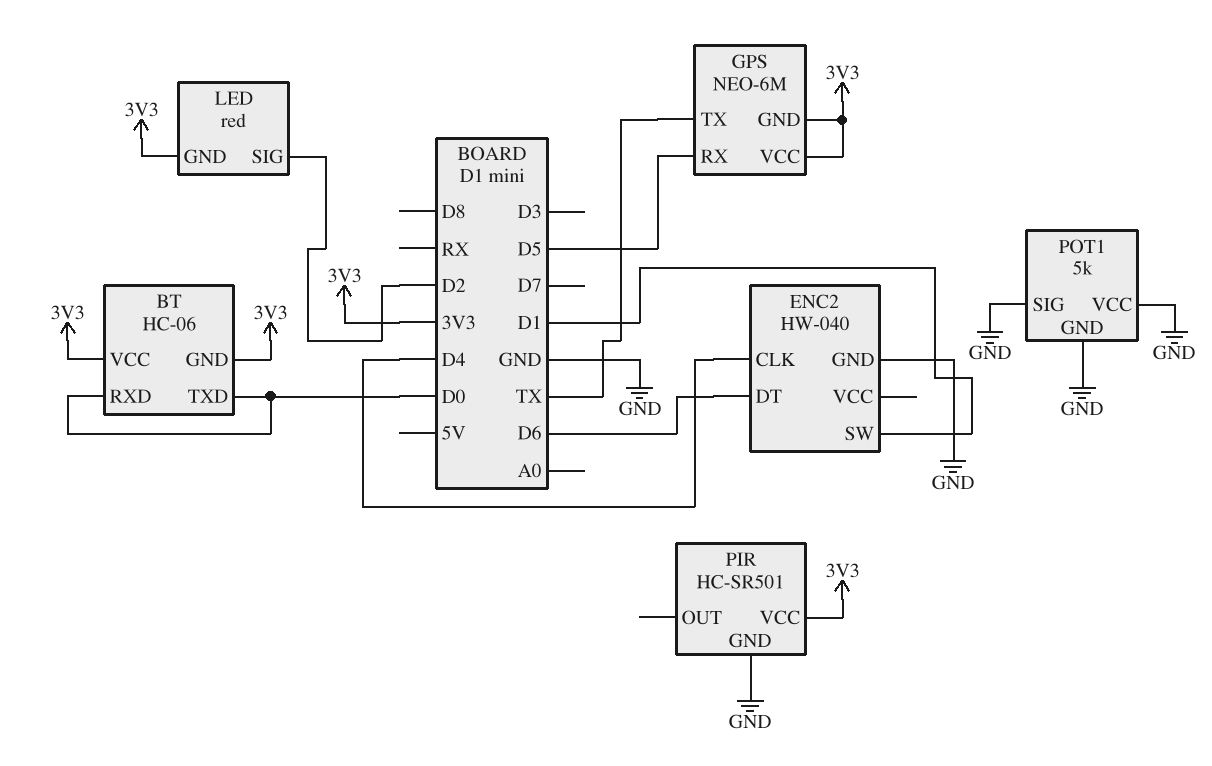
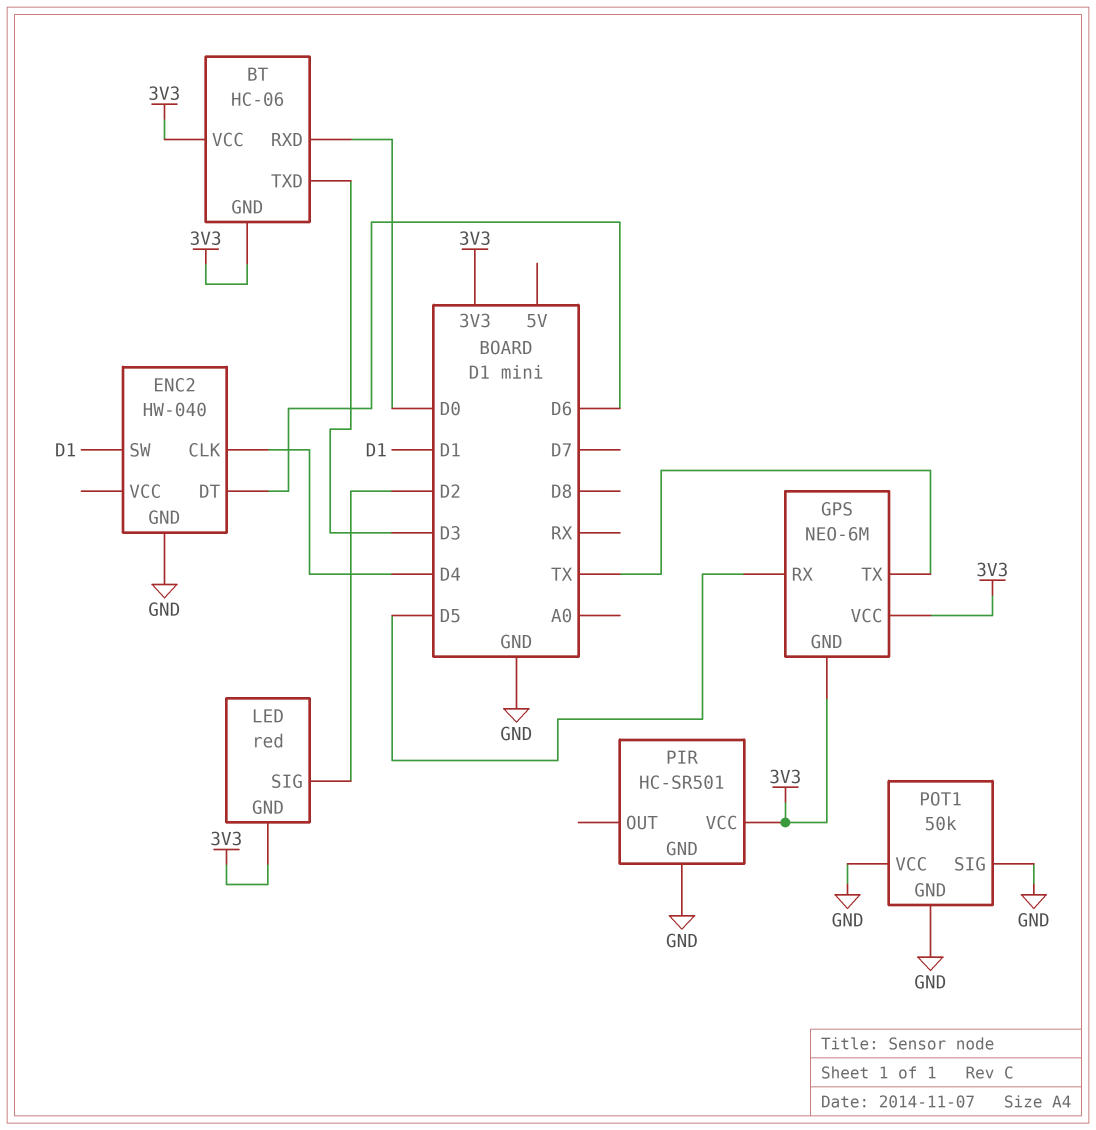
BT pin TXD: D0 -> D3
POT1: 5k -> 50k

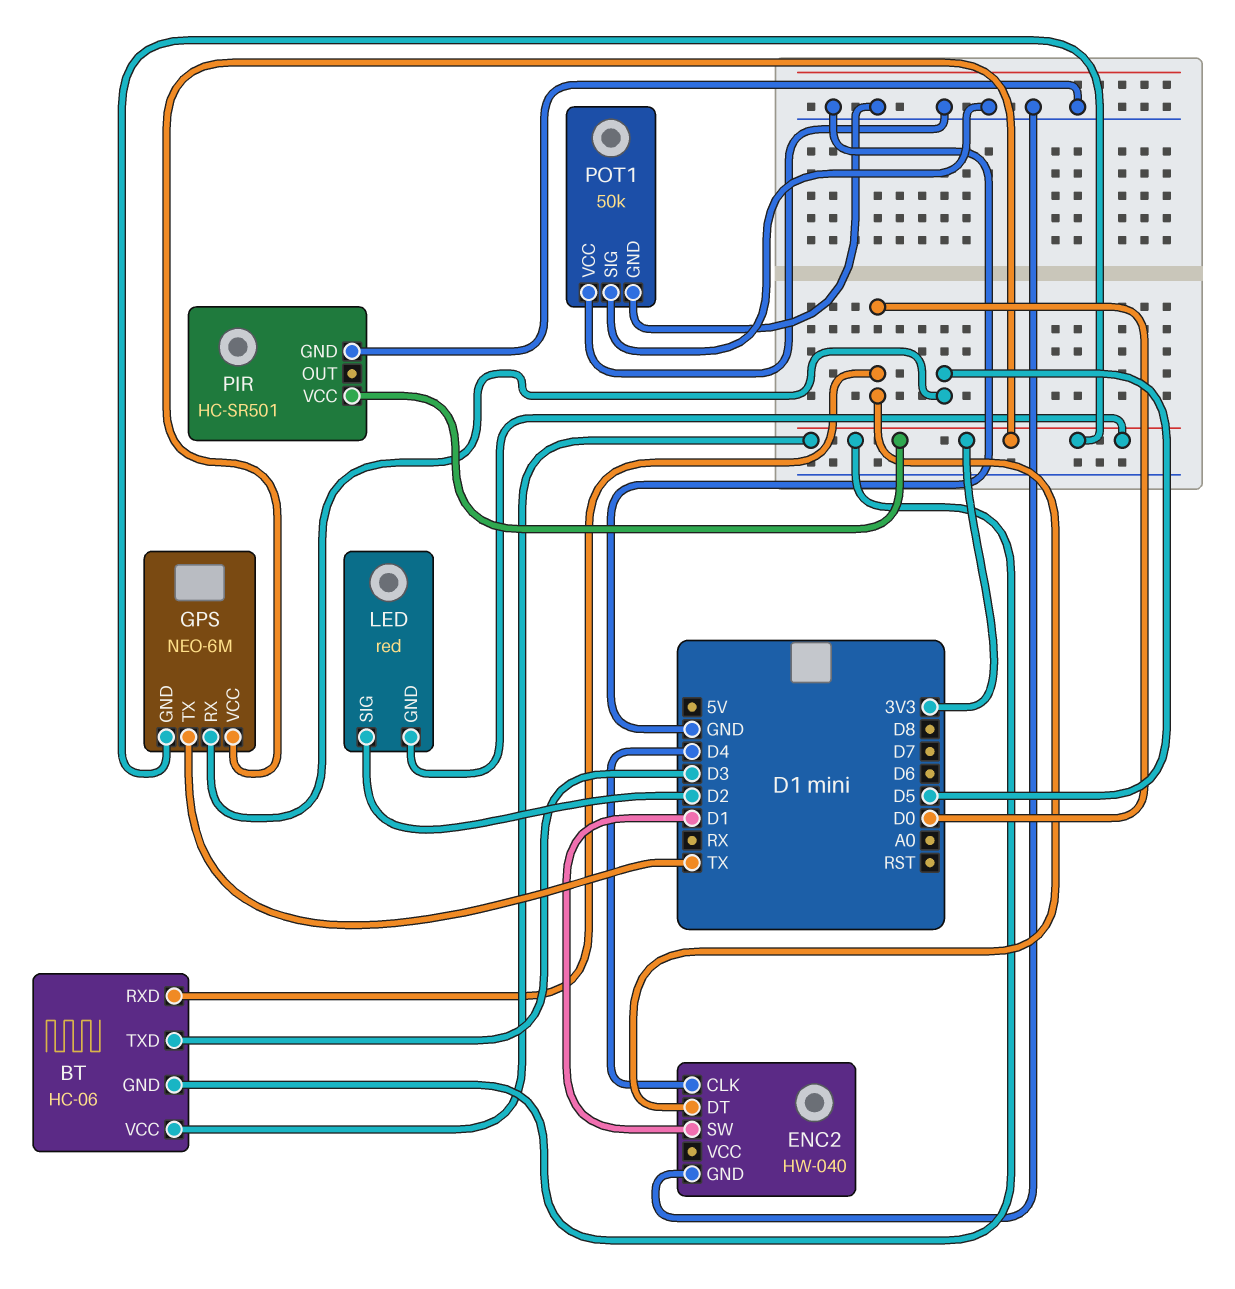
ENC2 pin DT: D6 -> D0

